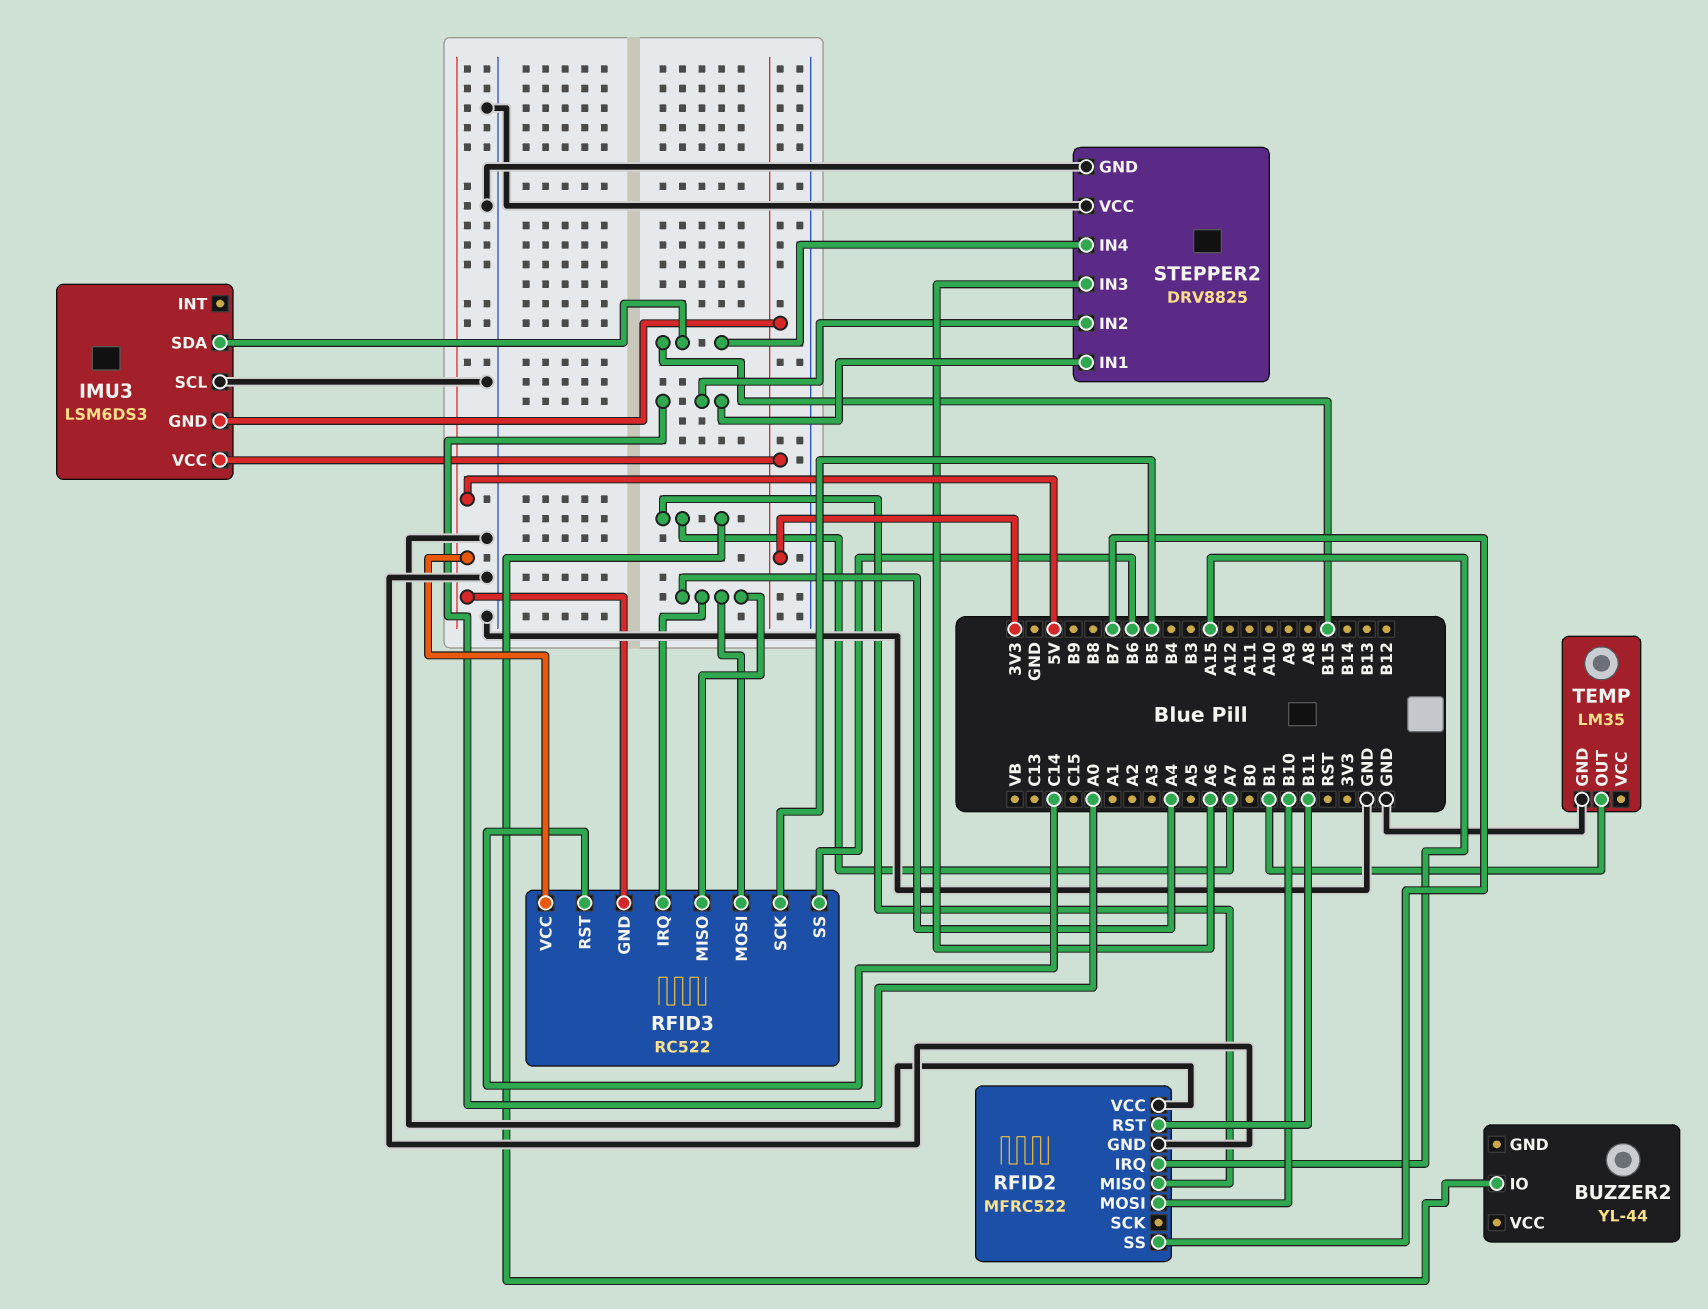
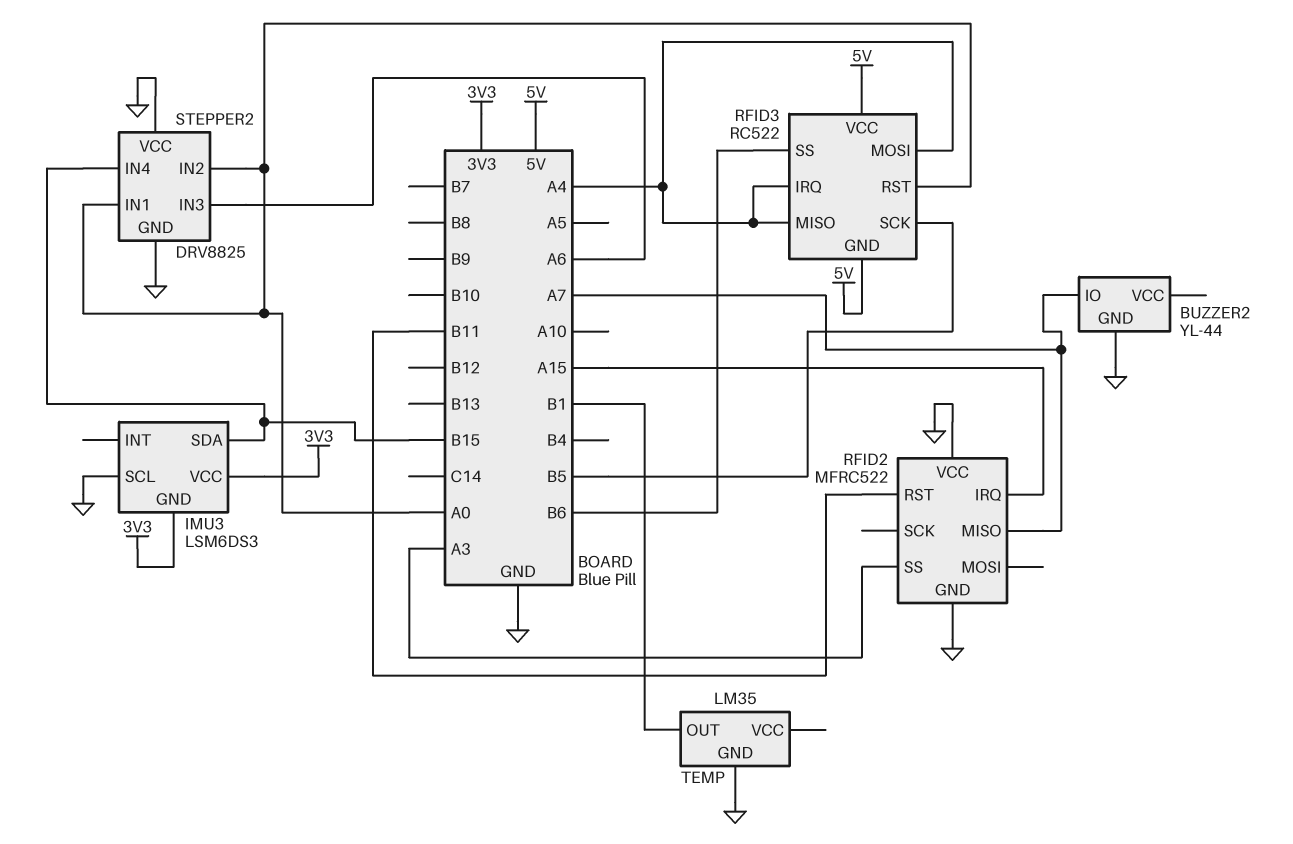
BUZZER2 pin GND: none -> GND
RFID2 pin MOSI: B10 -> none
RFID2 pin SS: B7 -> A3
RFID3 pin RST: C14 -> A0

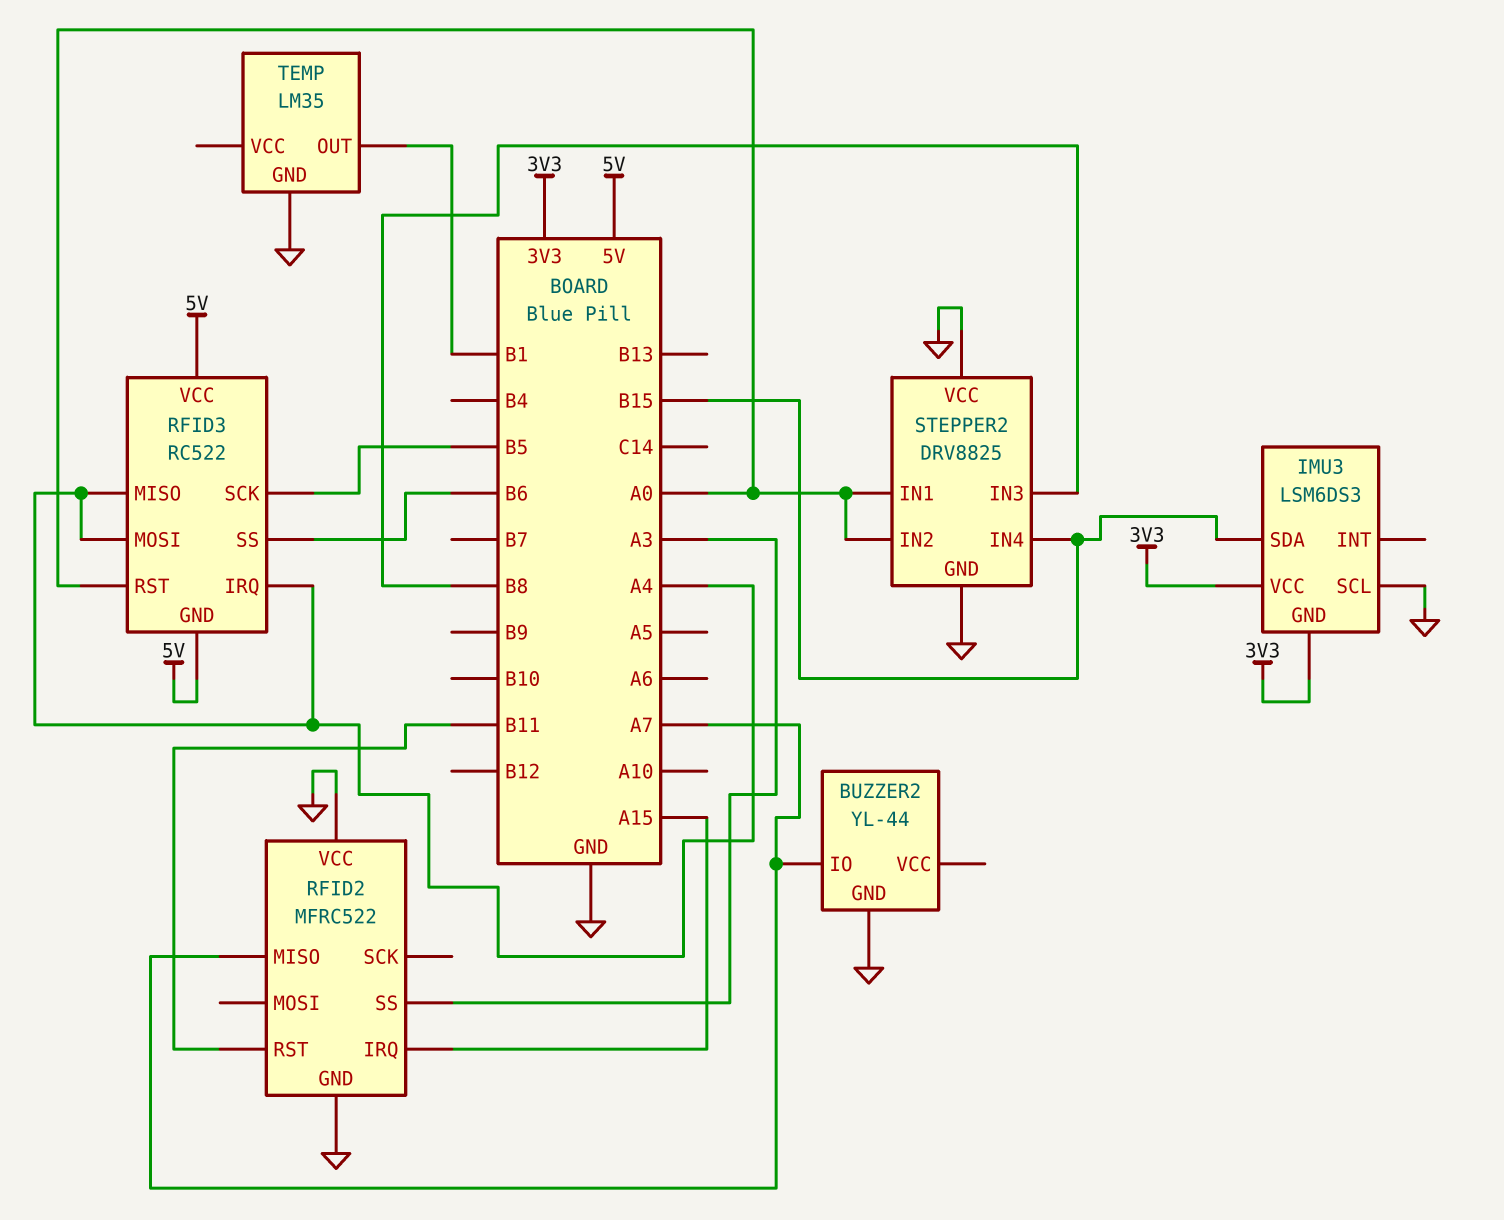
STEPPER2 pin IN3: A6 -> B8

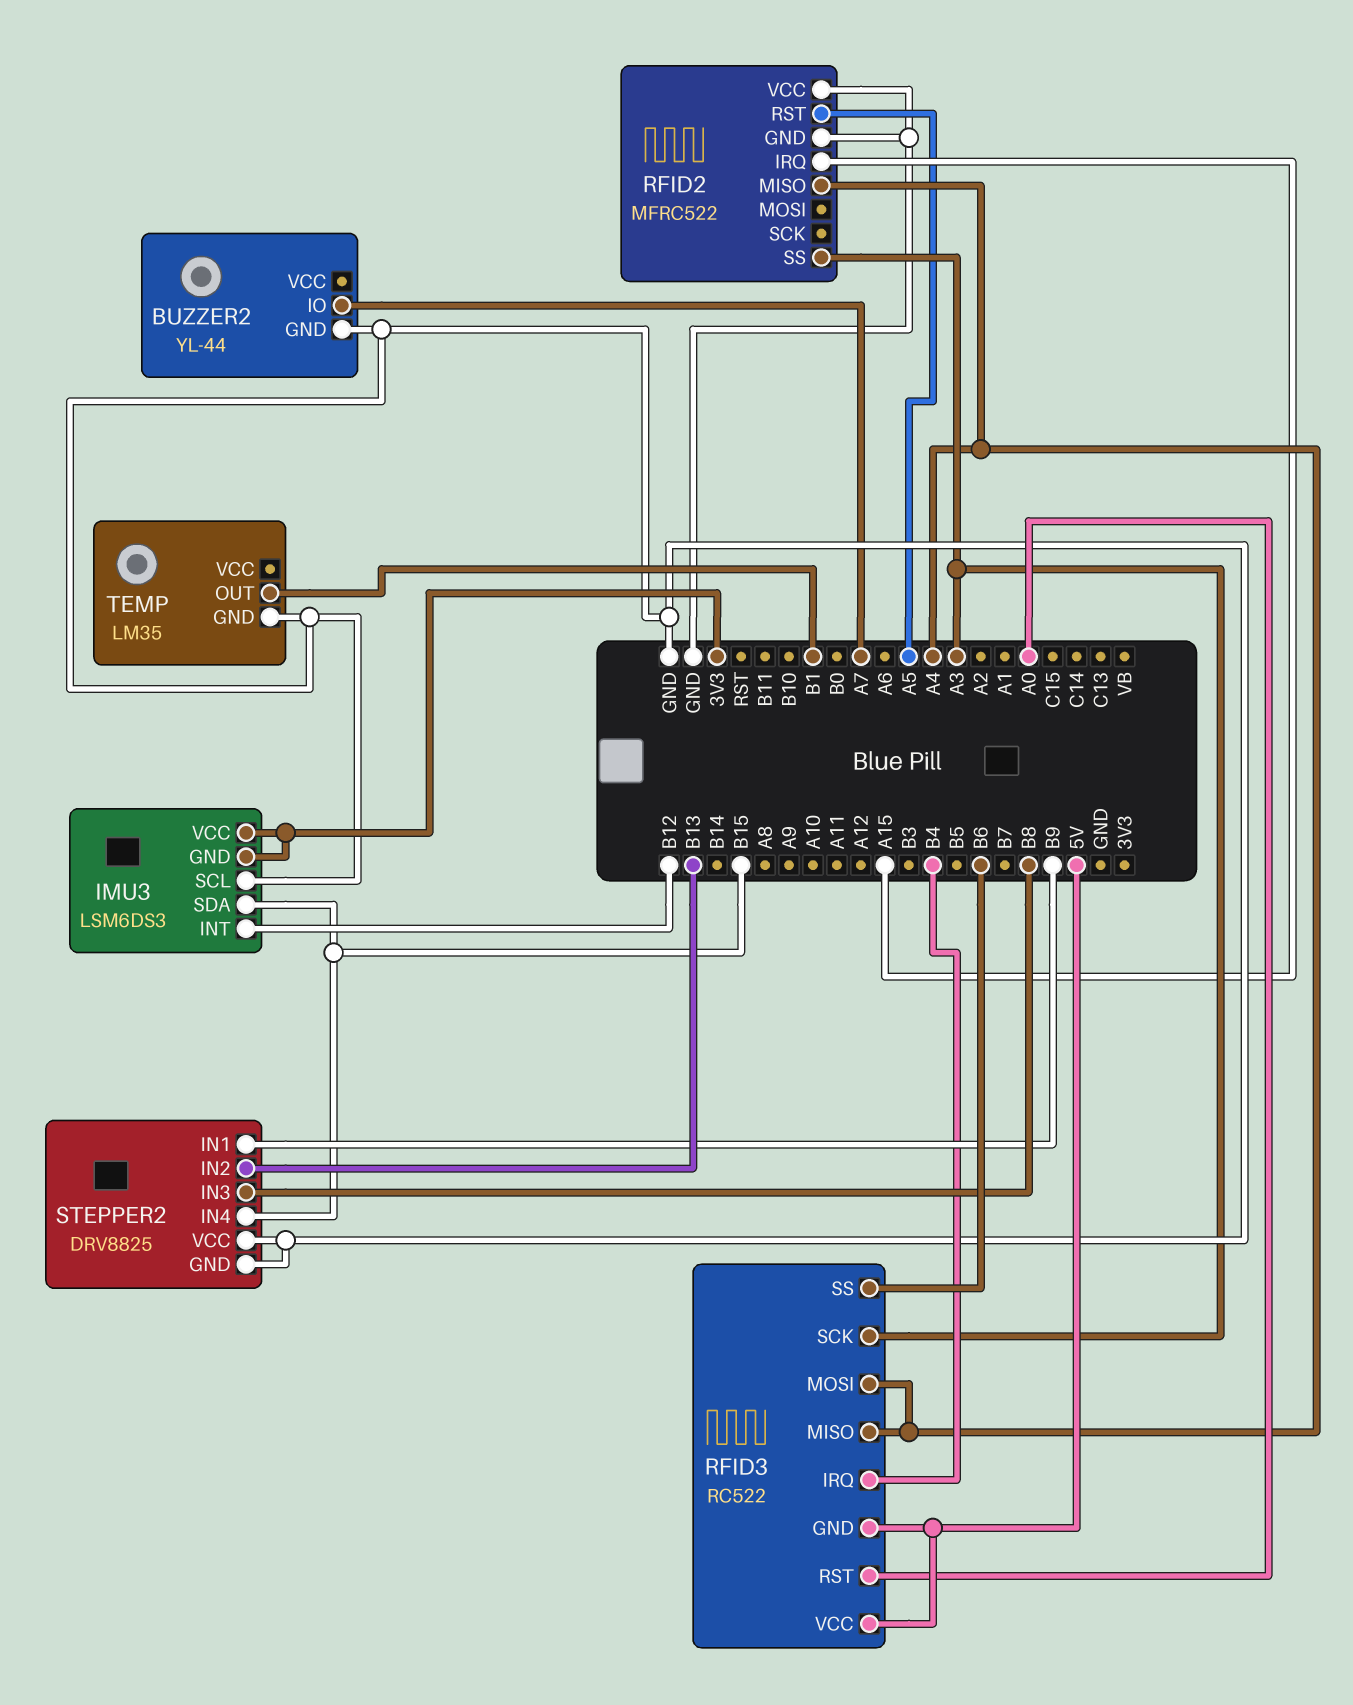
IMU3 pin INT: none -> B12
RFID2 pin MISO: A7 -> A4
RFID2 pin RST: B11 -> A5
RFID3 pin IRQ: A4 -> B4
RFID3 pin SCK: B5 -> A3
STEPPER2 pin IN1: A0 -> B9
STEPPER2 pin IN2: A0 -> B13

